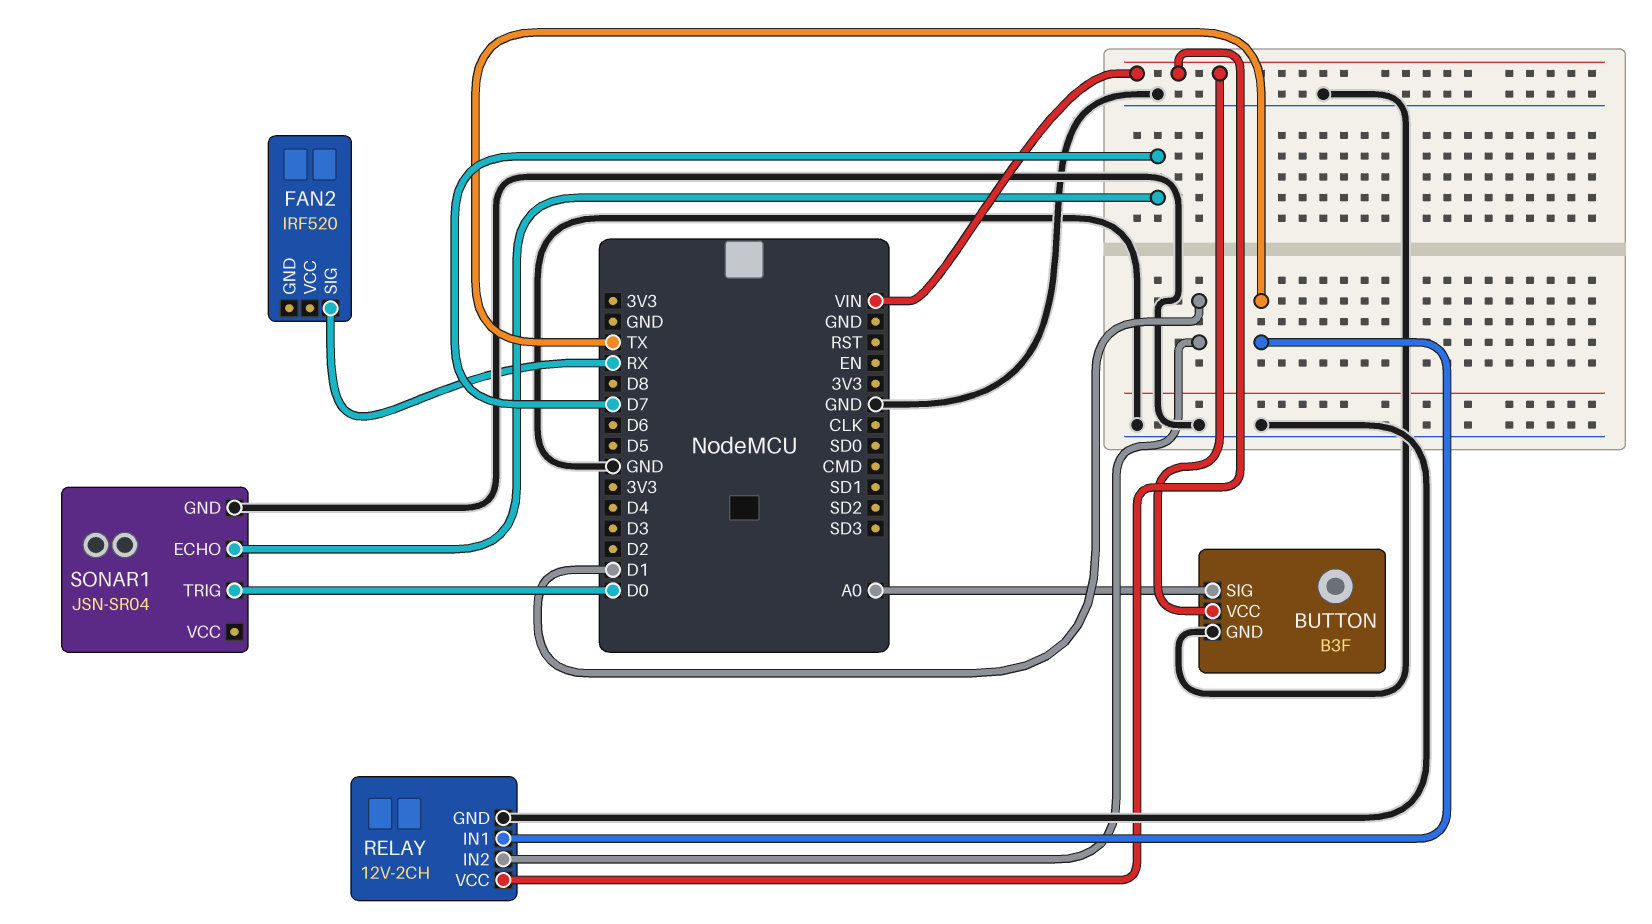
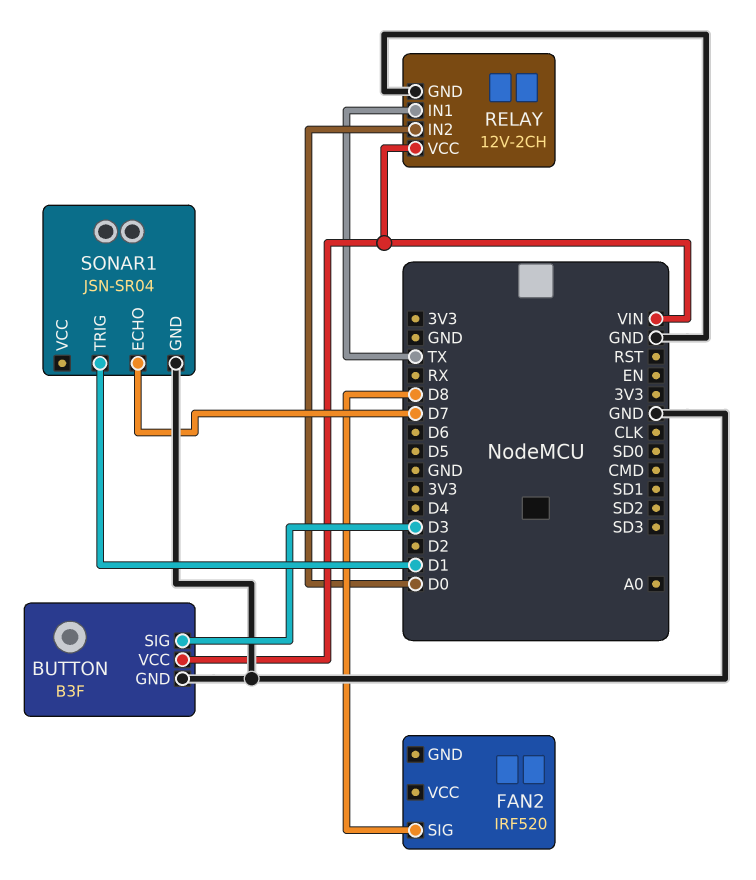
BUTTON pin SIG: A0 -> D3
FAN2 pin SIG: RX -> D8
RELAY pin IN2: D1 -> D0
SONAR1 pin TRIG: D0 -> D1

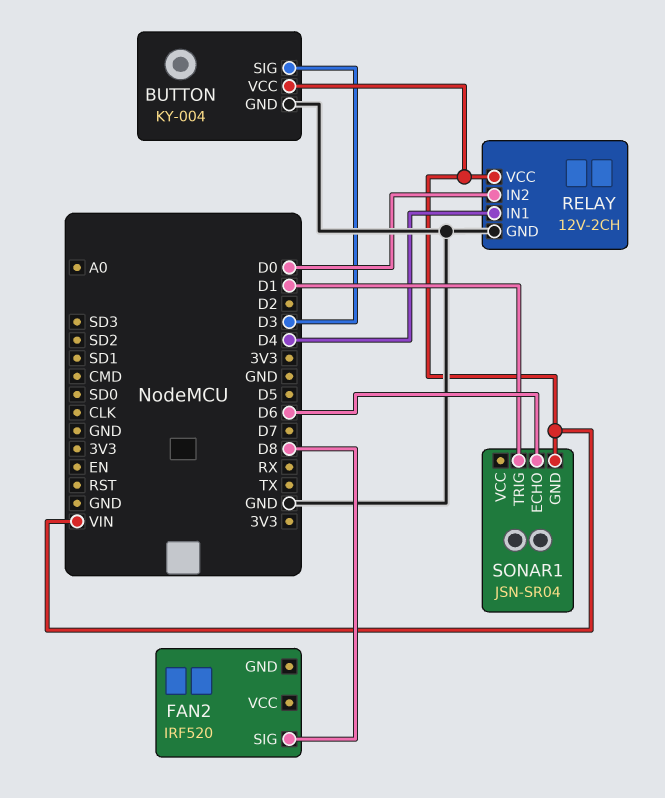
BUTTON: B3F -> KY-004
RELAY pin IN1: TX -> D4
SONAR1 pin ECHO: D7 -> D6
SONAR1 pin GND: GND -> VIN

